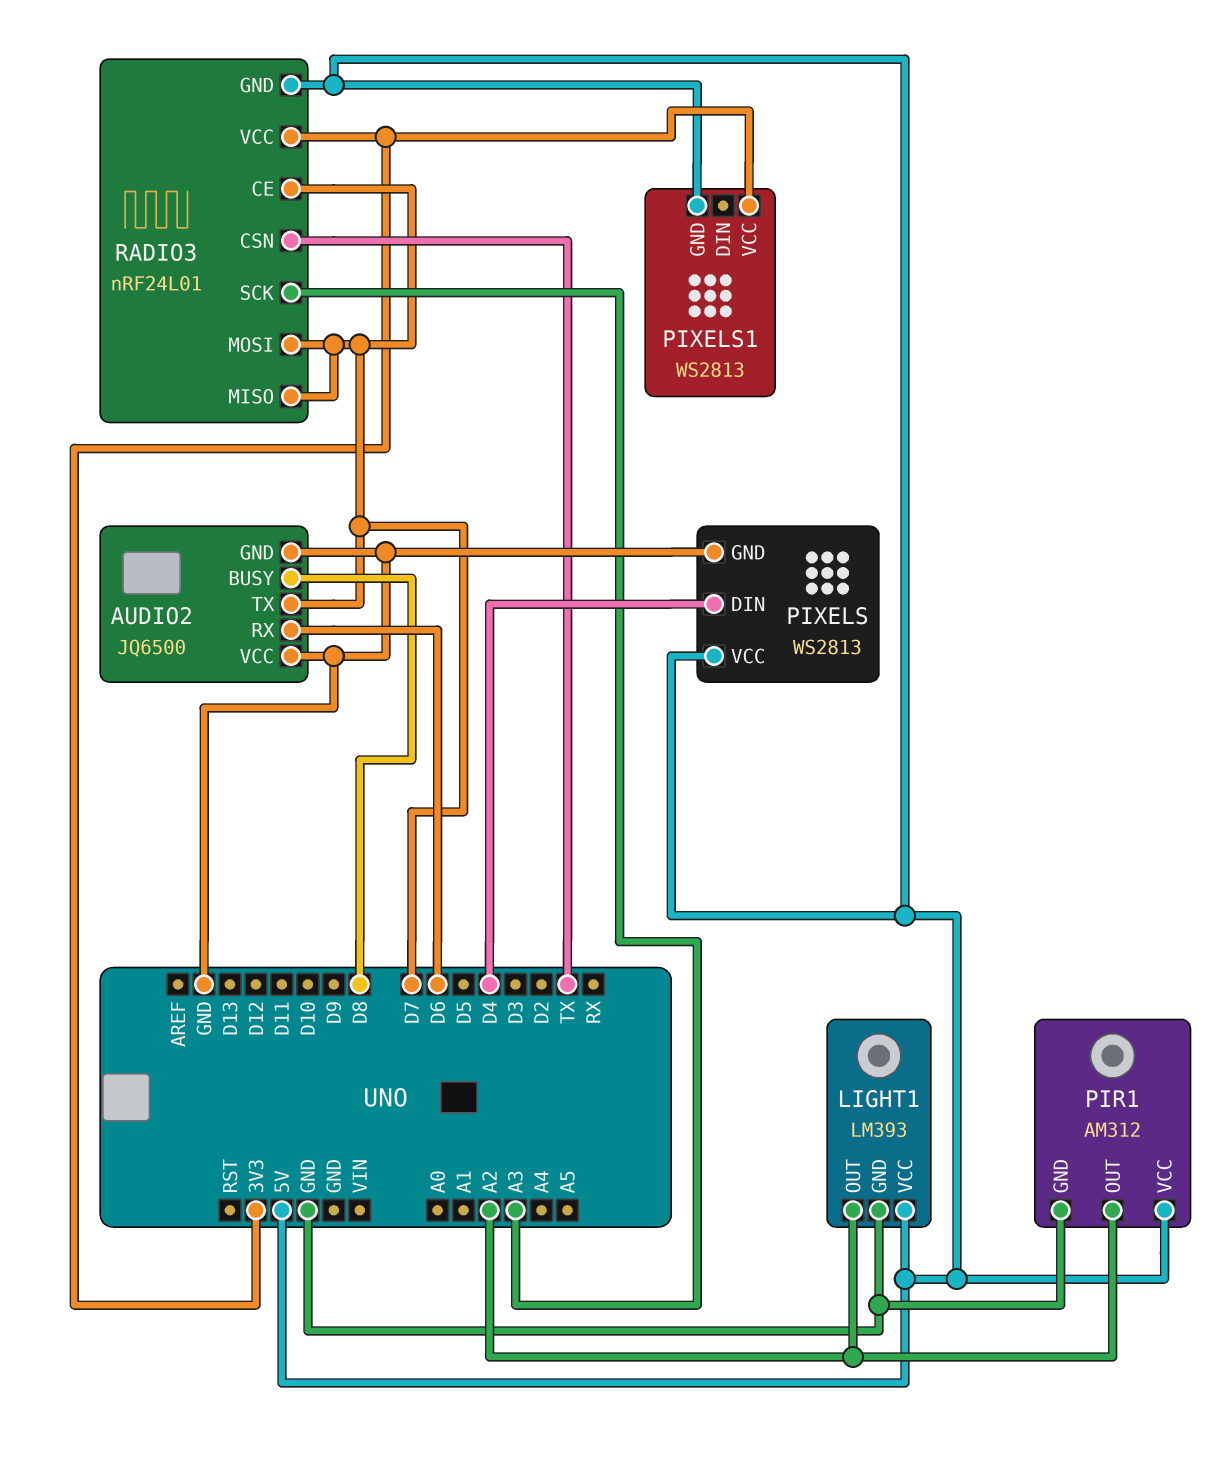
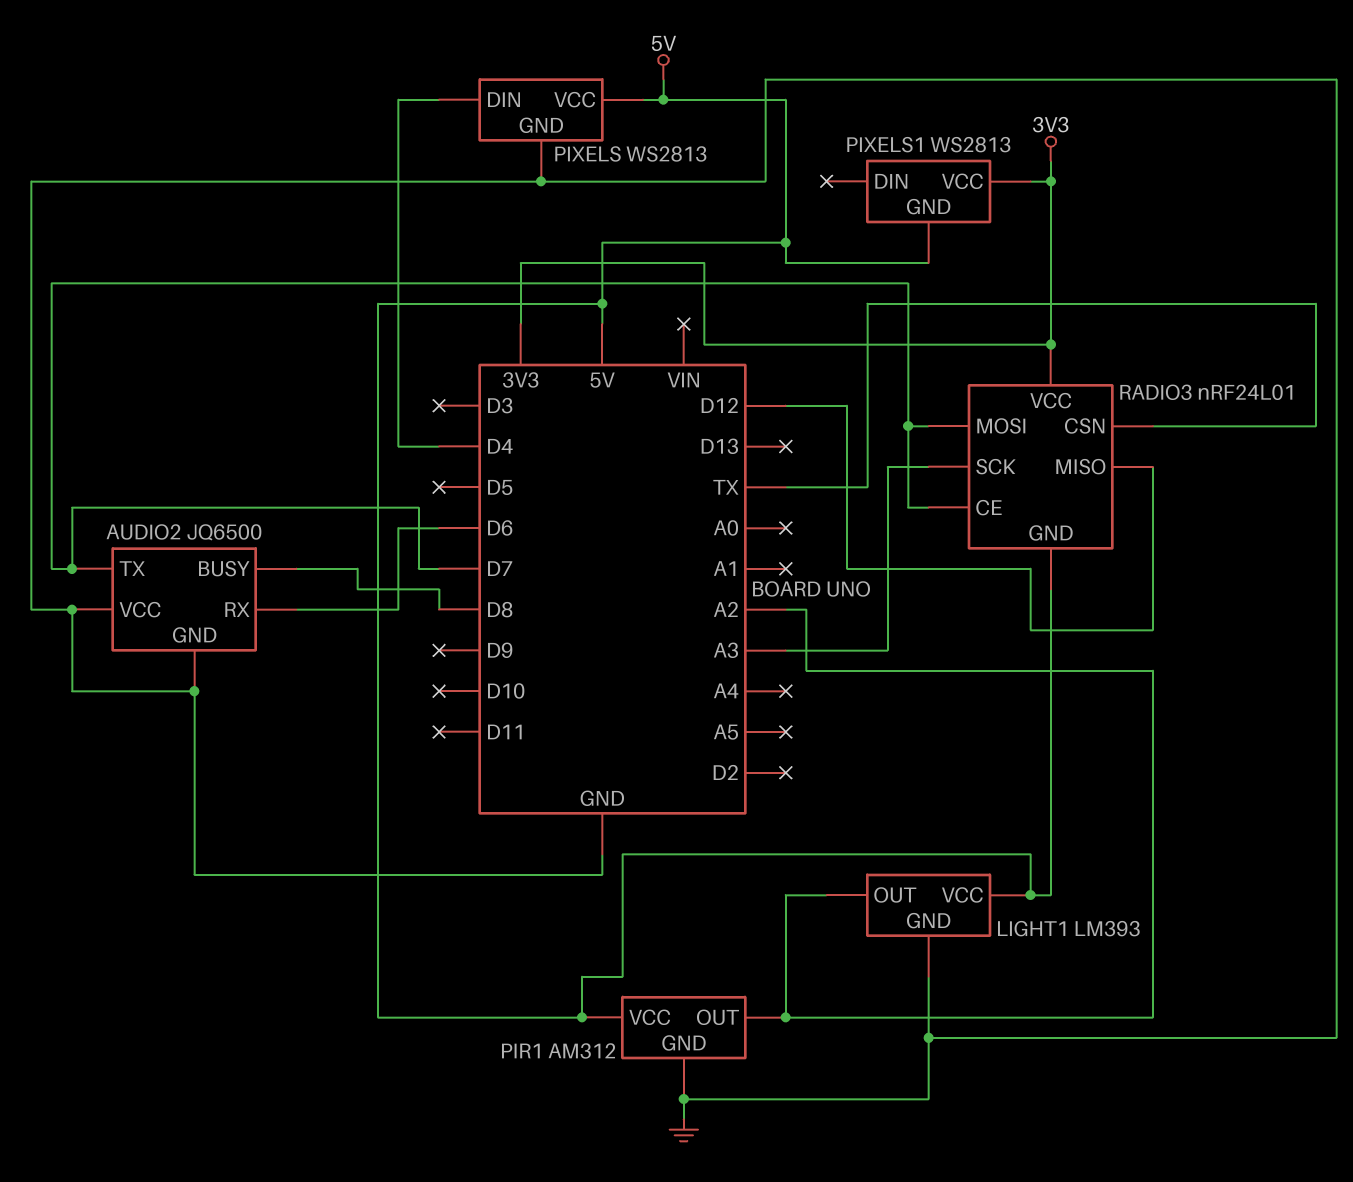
RADIO3 pin MISO: D7 -> D12

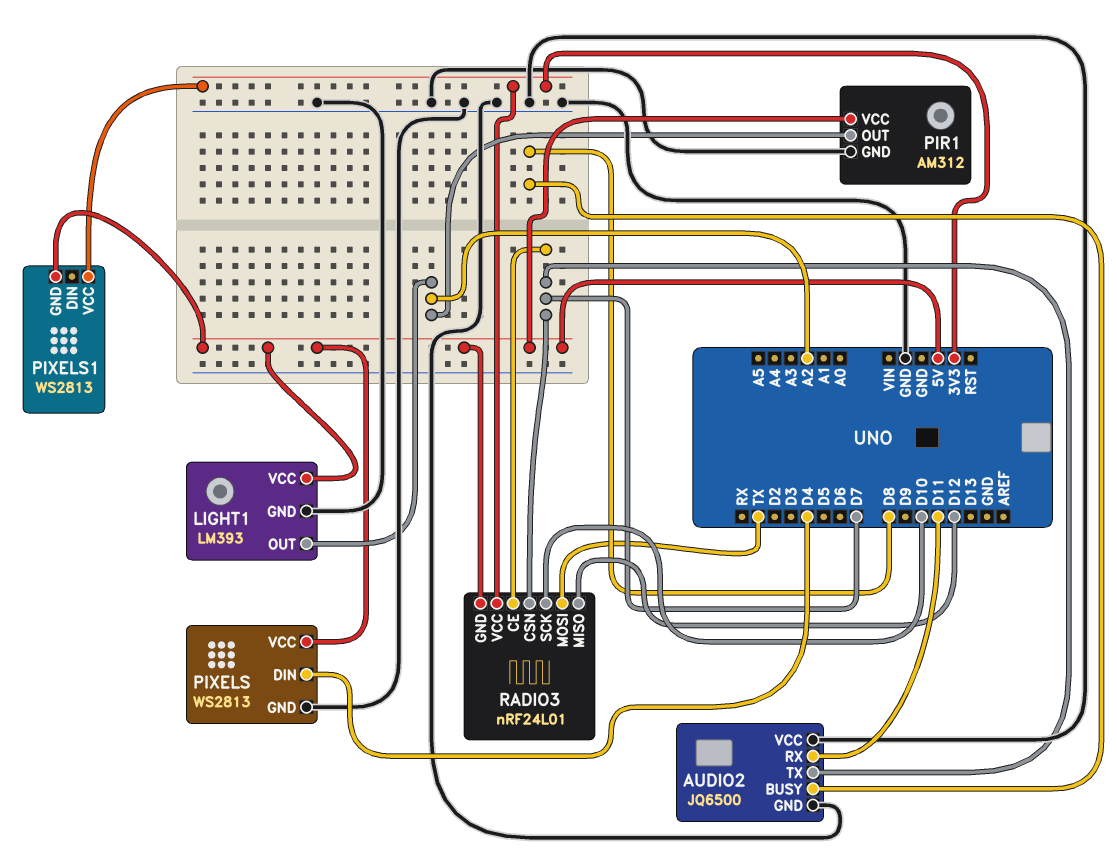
AUDIO2 pin RX: D6 -> D11
RADIO3 pin CSN: TX -> D7
RADIO3 pin MOSI: D7 -> TX
RADIO3 pin SCK: A3 -> D10

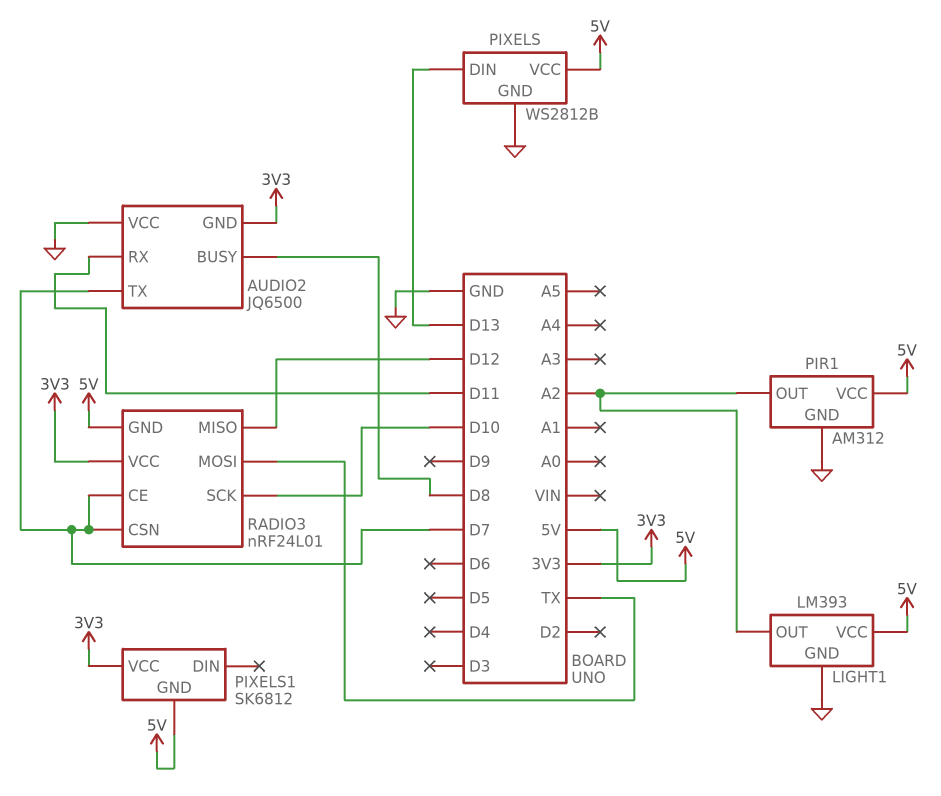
AUDIO2 pin GND: GND -> 3V3
PIXELS: WS2813 -> WS2812B
PIXELS pin DIN: D4 -> D13
PIXELS1: WS2813 -> SK6812

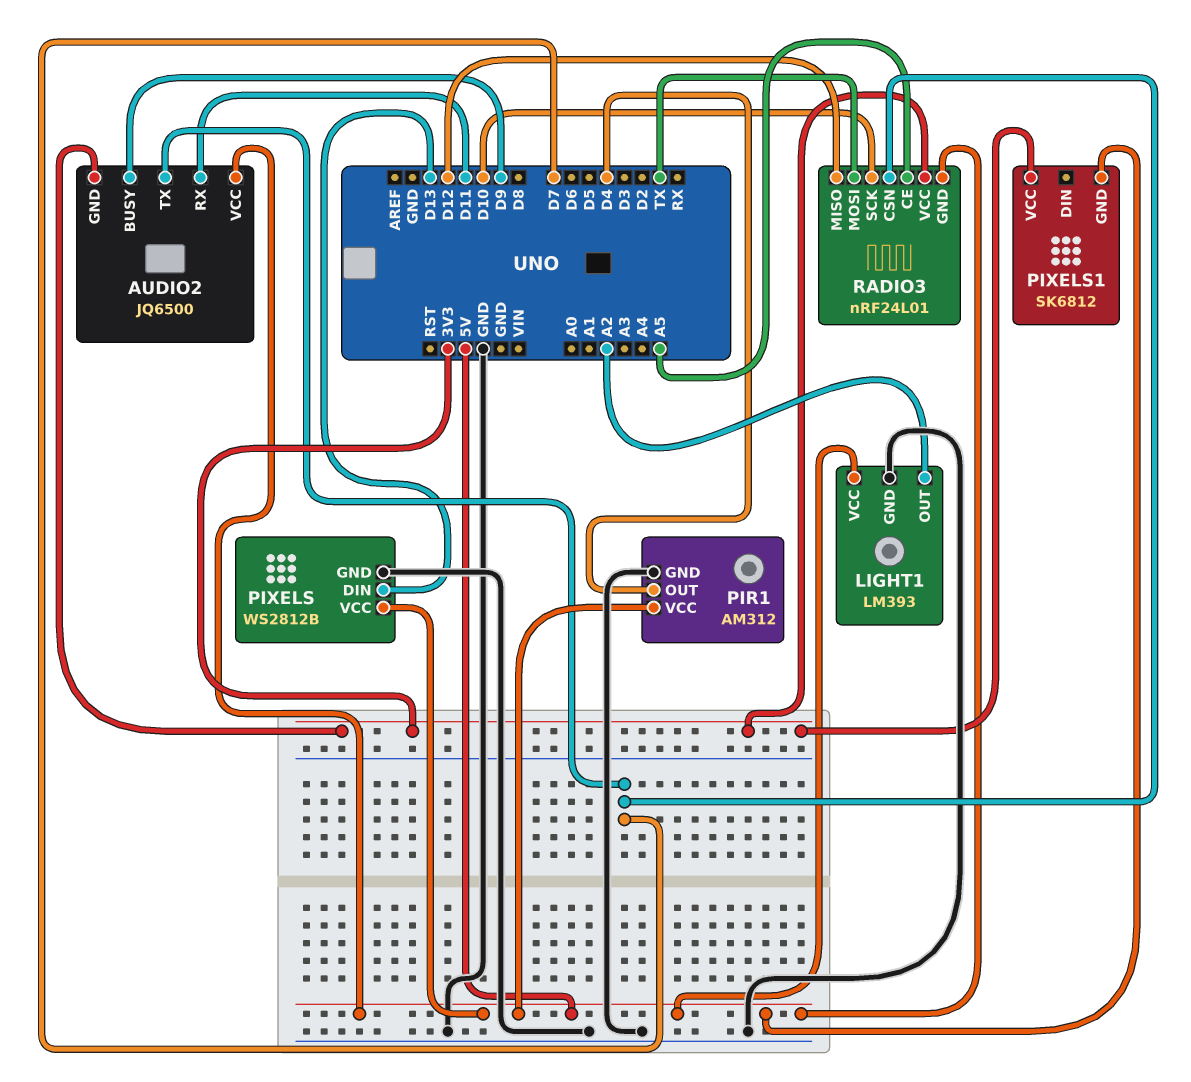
AUDIO2 pin BUSY: D8 -> D9
AUDIO2 pin VCC: GND -> 5V
PIR1 pin OUT: A2 -> D4
RADIO3 pin CE: D7 -> A5

